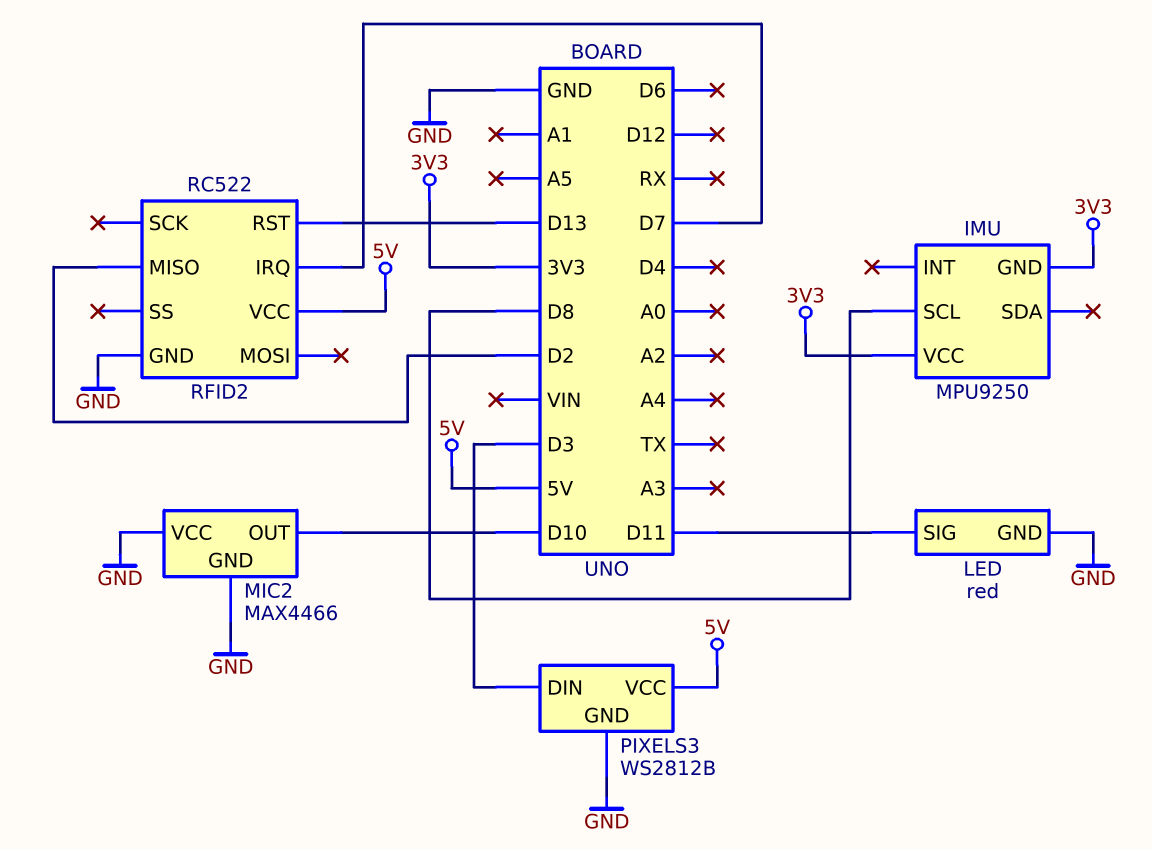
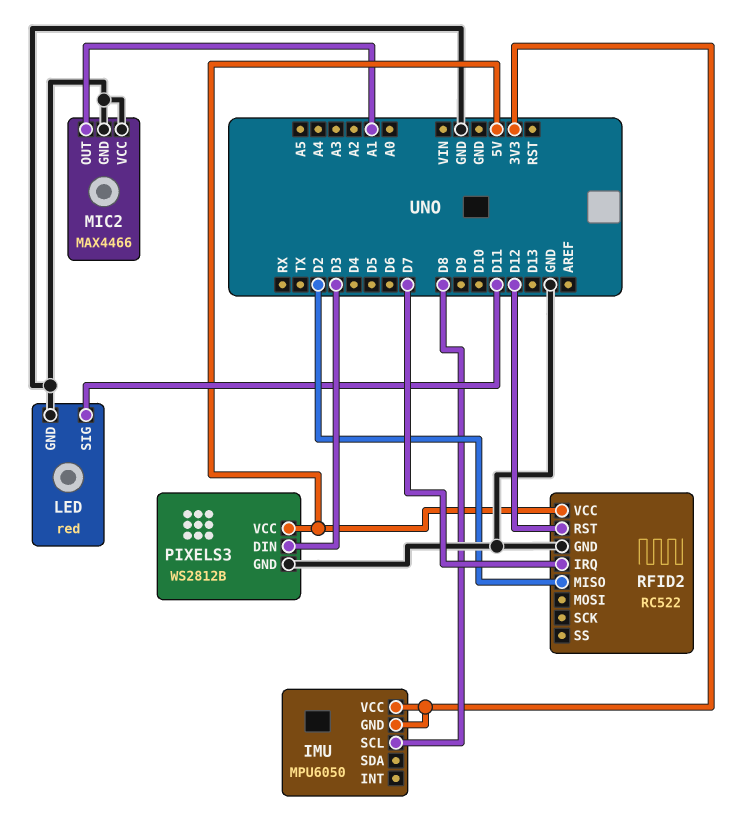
IMU: MPU9250 -> MPU6050
MIC2 pin OUT: D10 -> A1
RFID2 pin RST: D13 -> D12

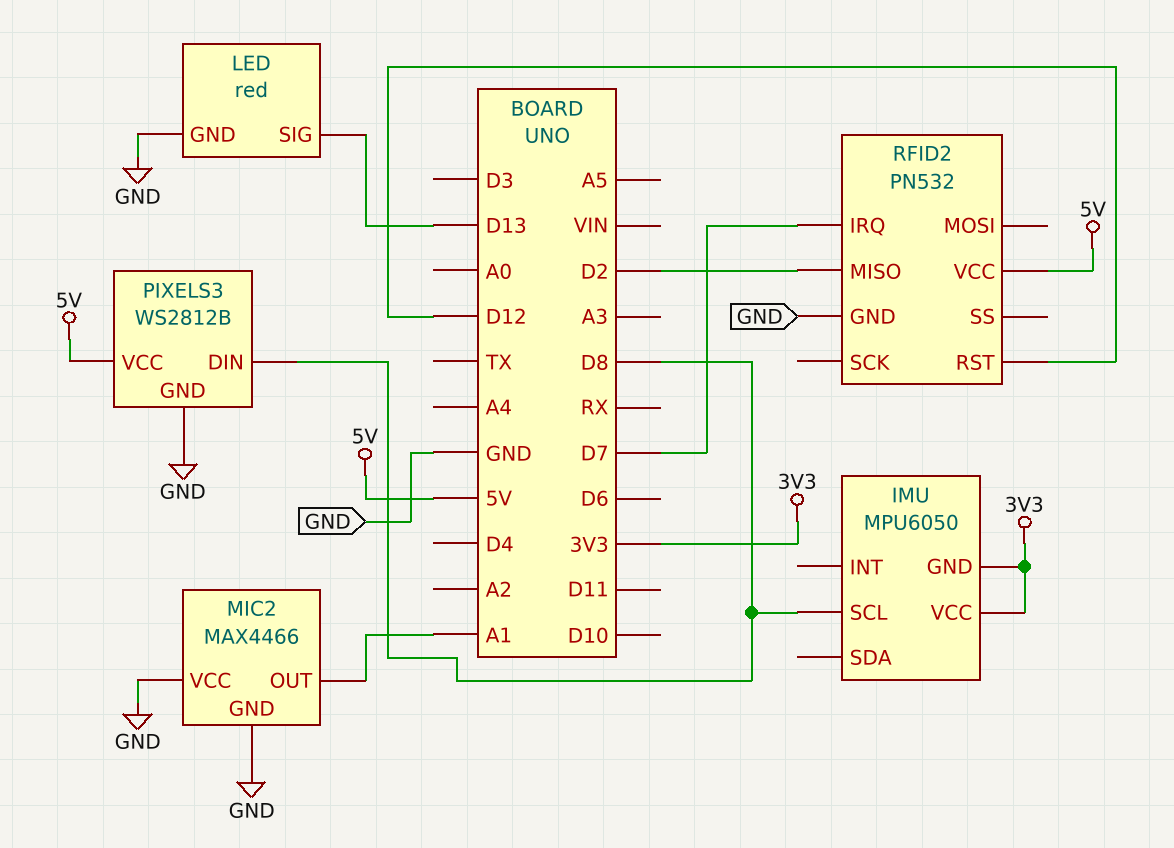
LED pin SIG: D11 -> D13
PIXELS3 pin DIN: D3 -> D8
RFID2: RC522 -> PN532

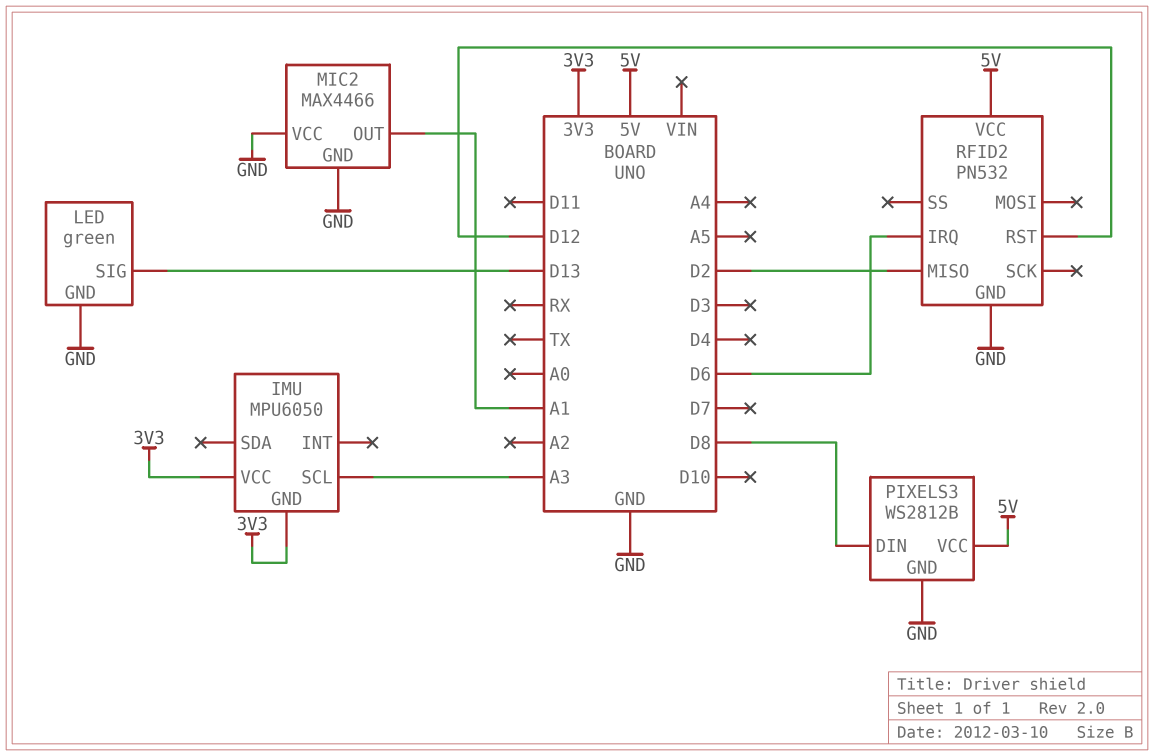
IMU pin SCL: D8 -> A3
LED: red -> green
RFID2 pin IRQ: D7 -> D6

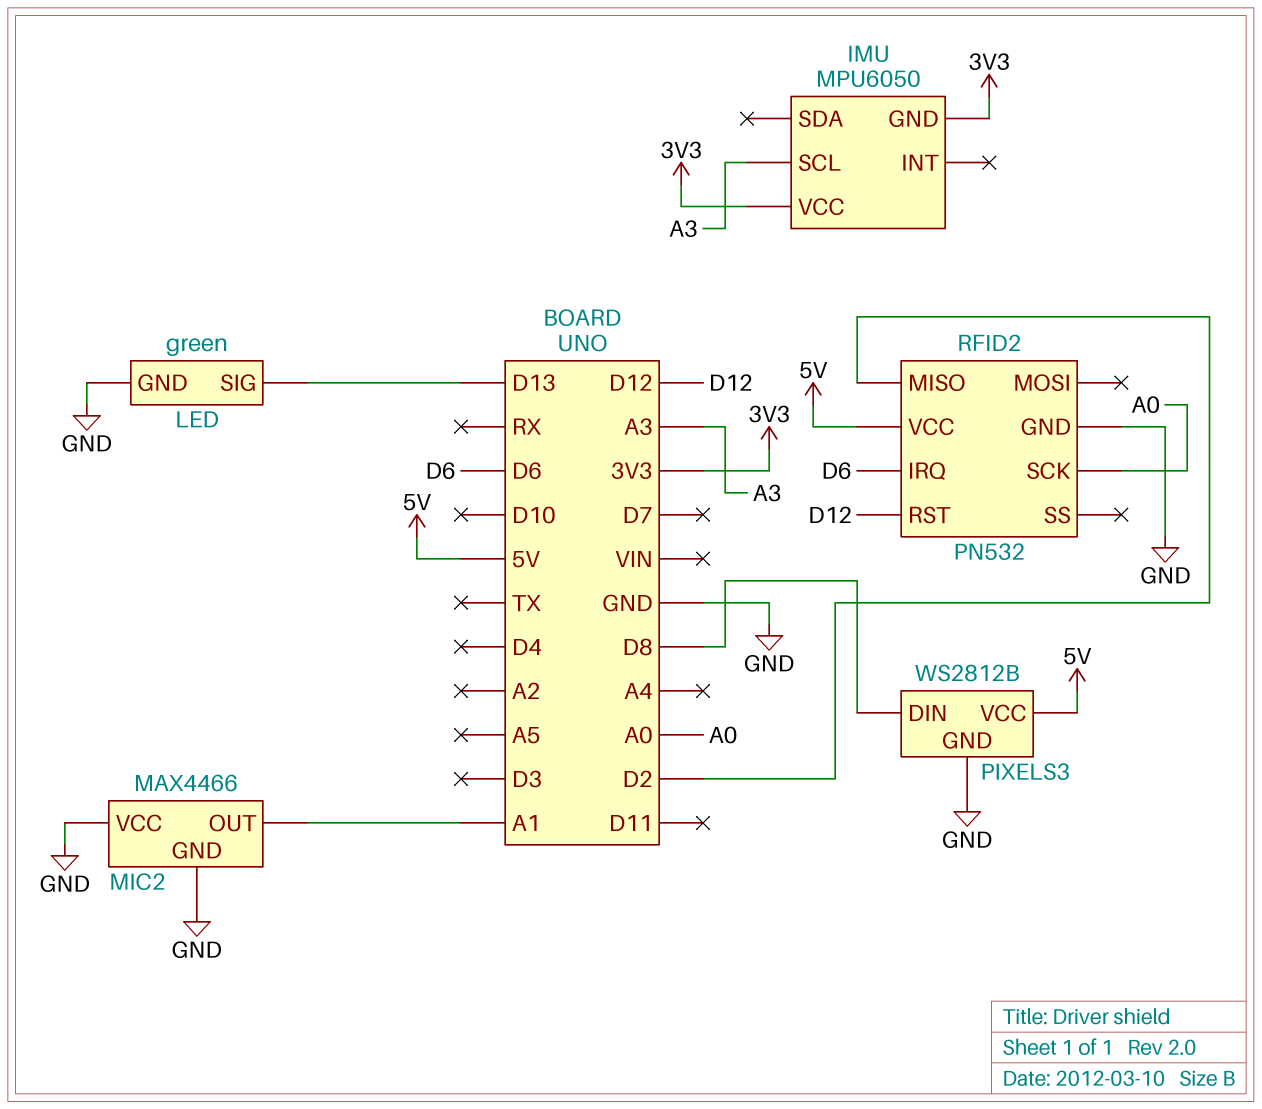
RFID2 pin SCK: none -> A0

